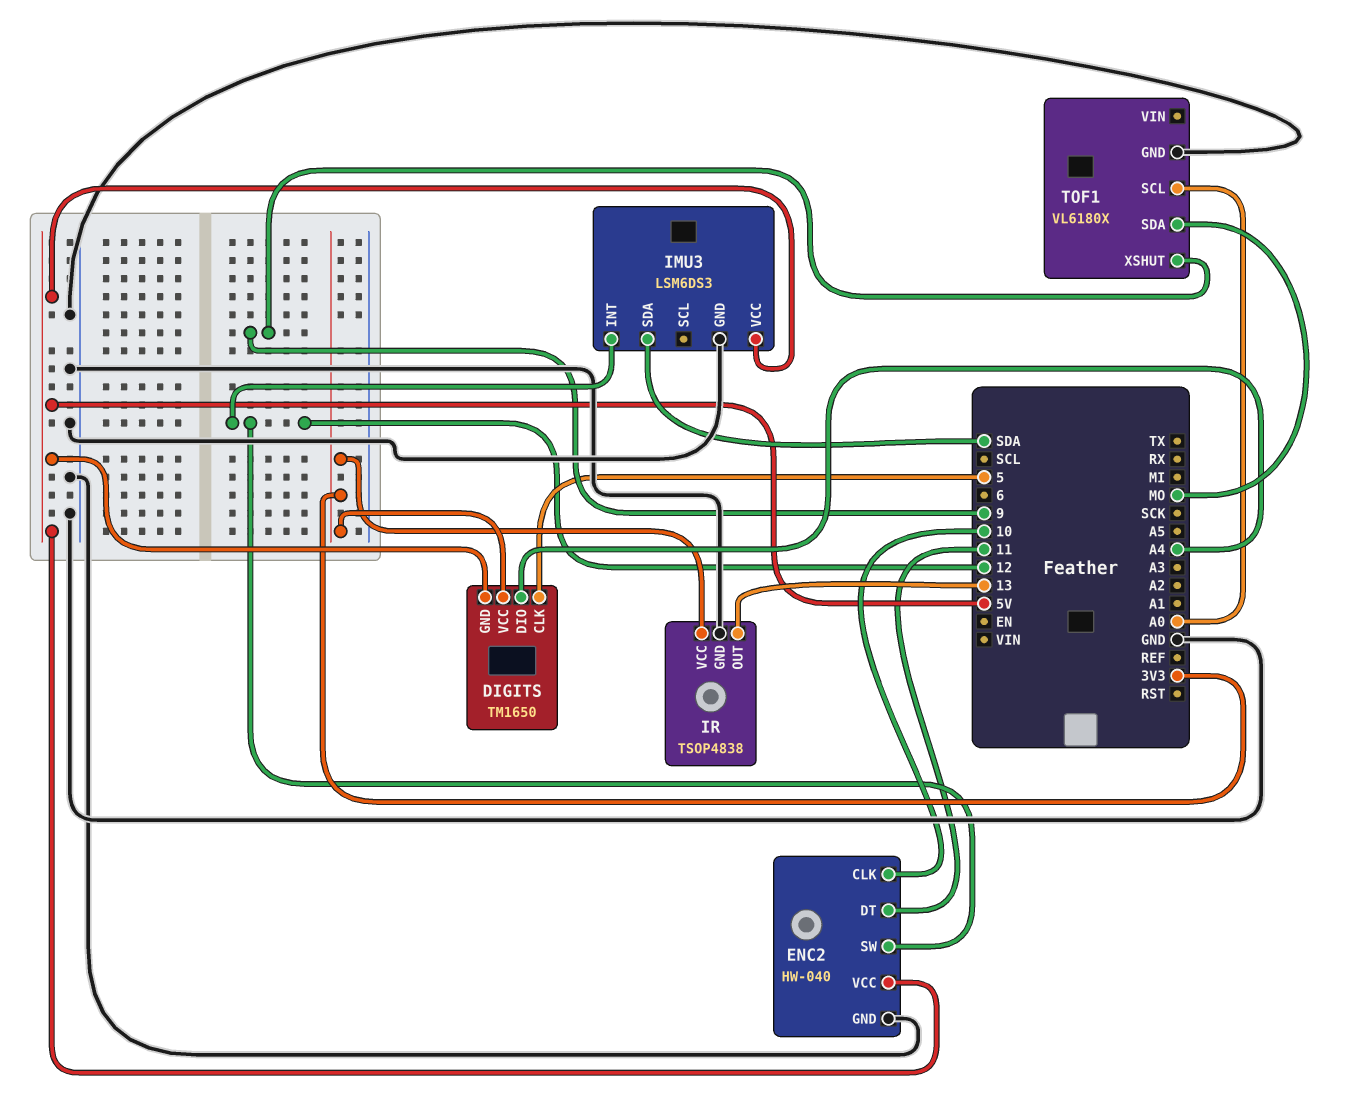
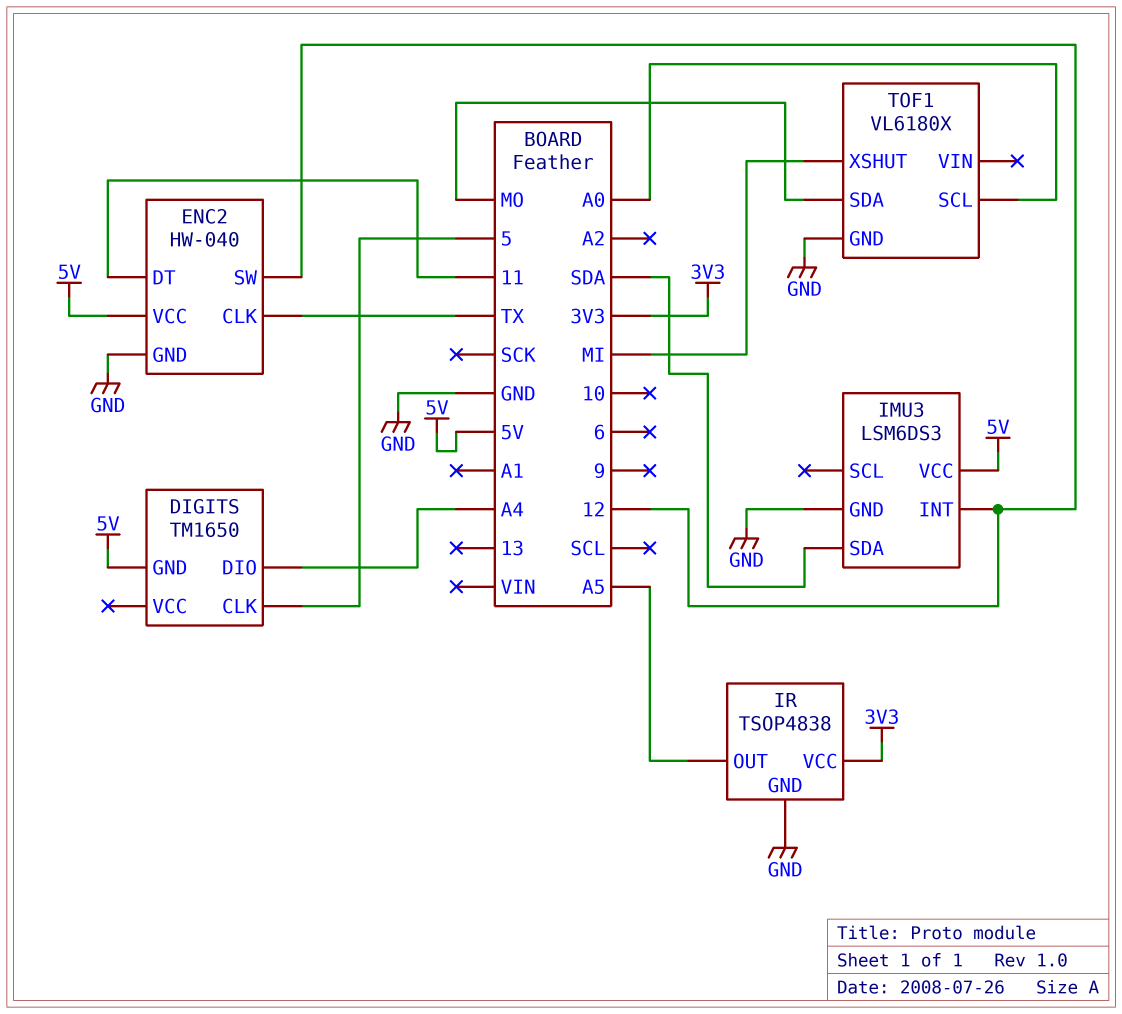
DIGITS pin VCC: 3V3 -> none
ENC2 pin CLK: 10 -> TX
IR pin OUT: 13 -> A5
TOF1 pin XSHUT: 9 -> MI

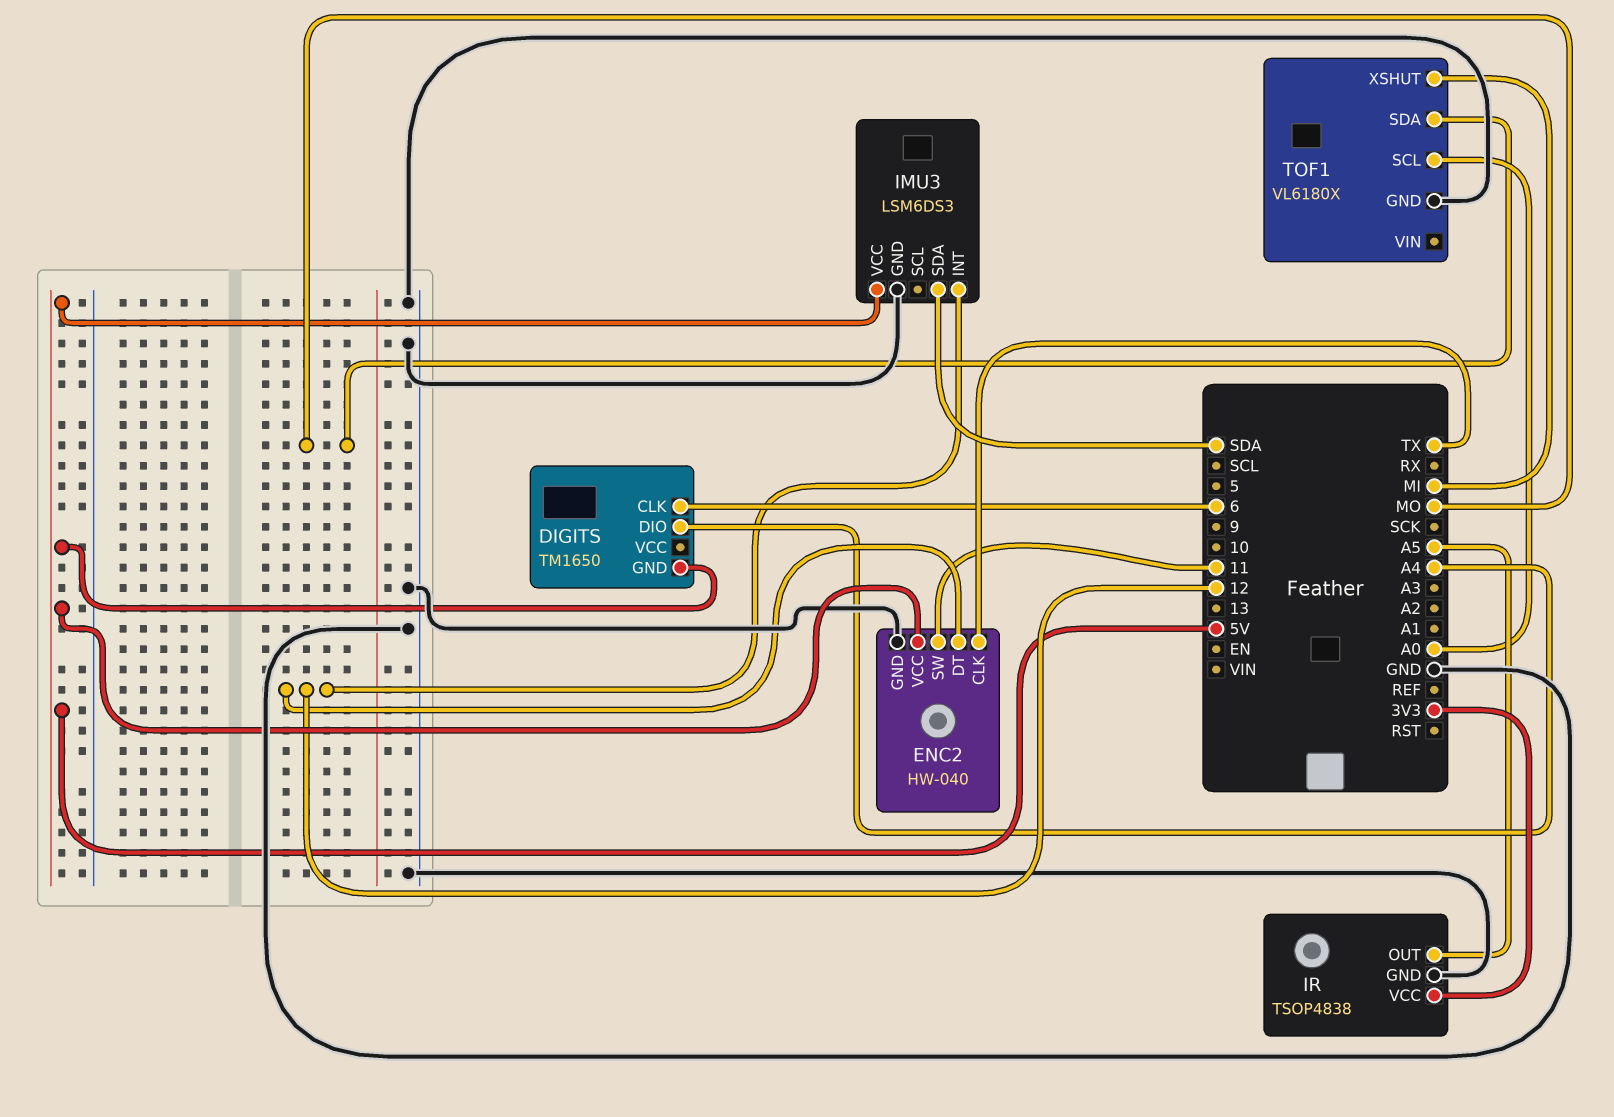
DIGITS pin CLK: 5 -> 6
ENC2 pin DT: 11 -> 12
ENC2 pin SW: 12 -> 11

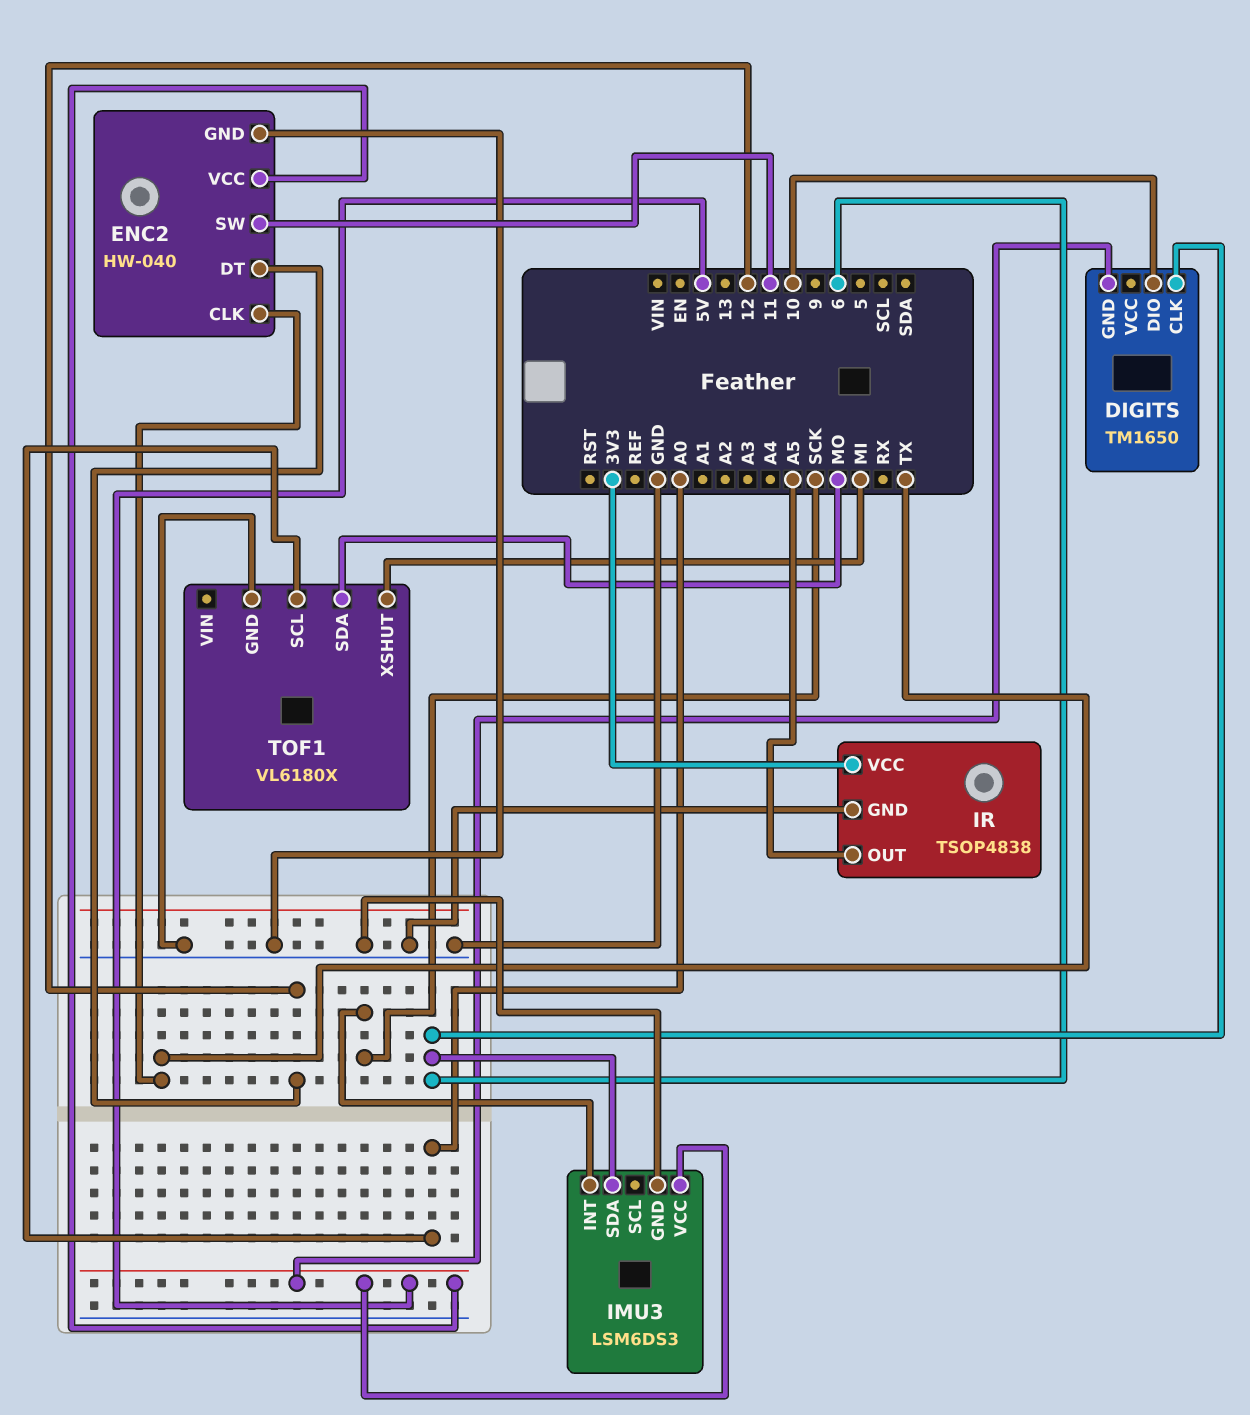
DIGITS pin DIO: A4 -> 10
IMU3 pin INT: 12 -> SCK
IMU3 pin SDA: SDA -> 6

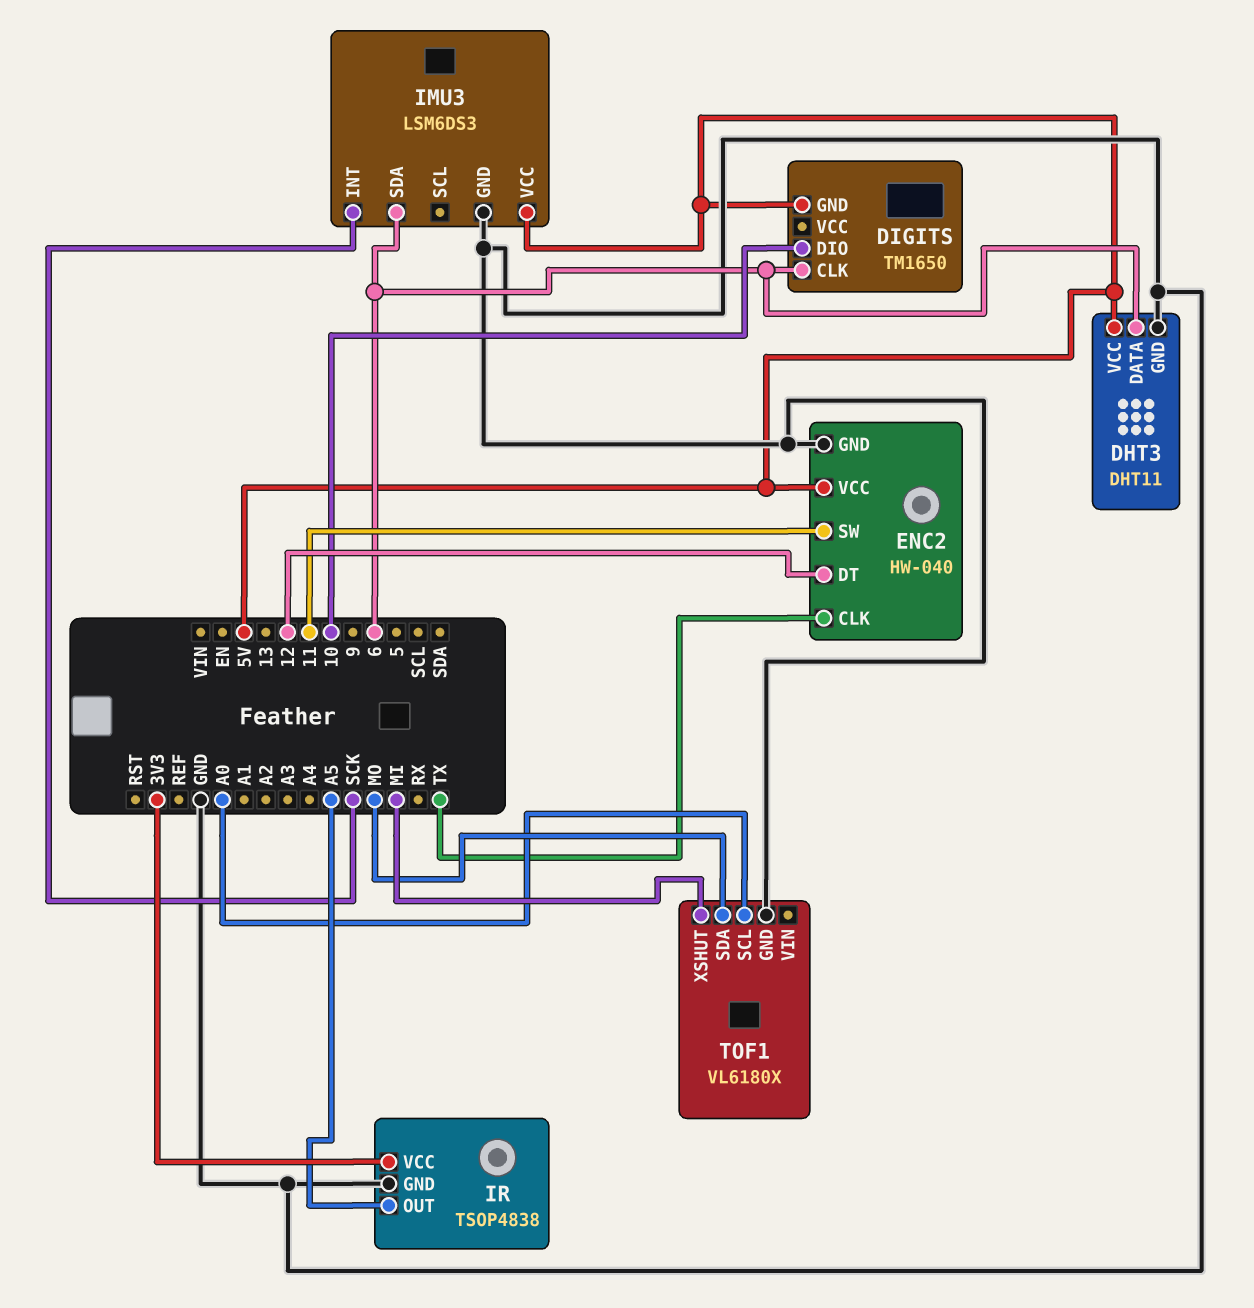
DHT3: none -> DHT11
DHT3 pin DATA: none -> 6
DHT3 pin GND: none -> GND
DHT3 pin VCC: none -> 5V

